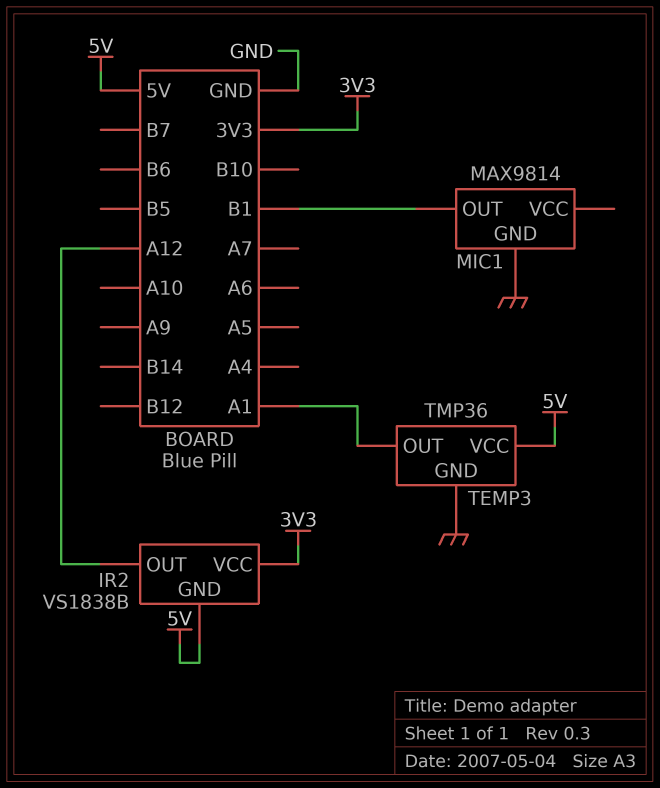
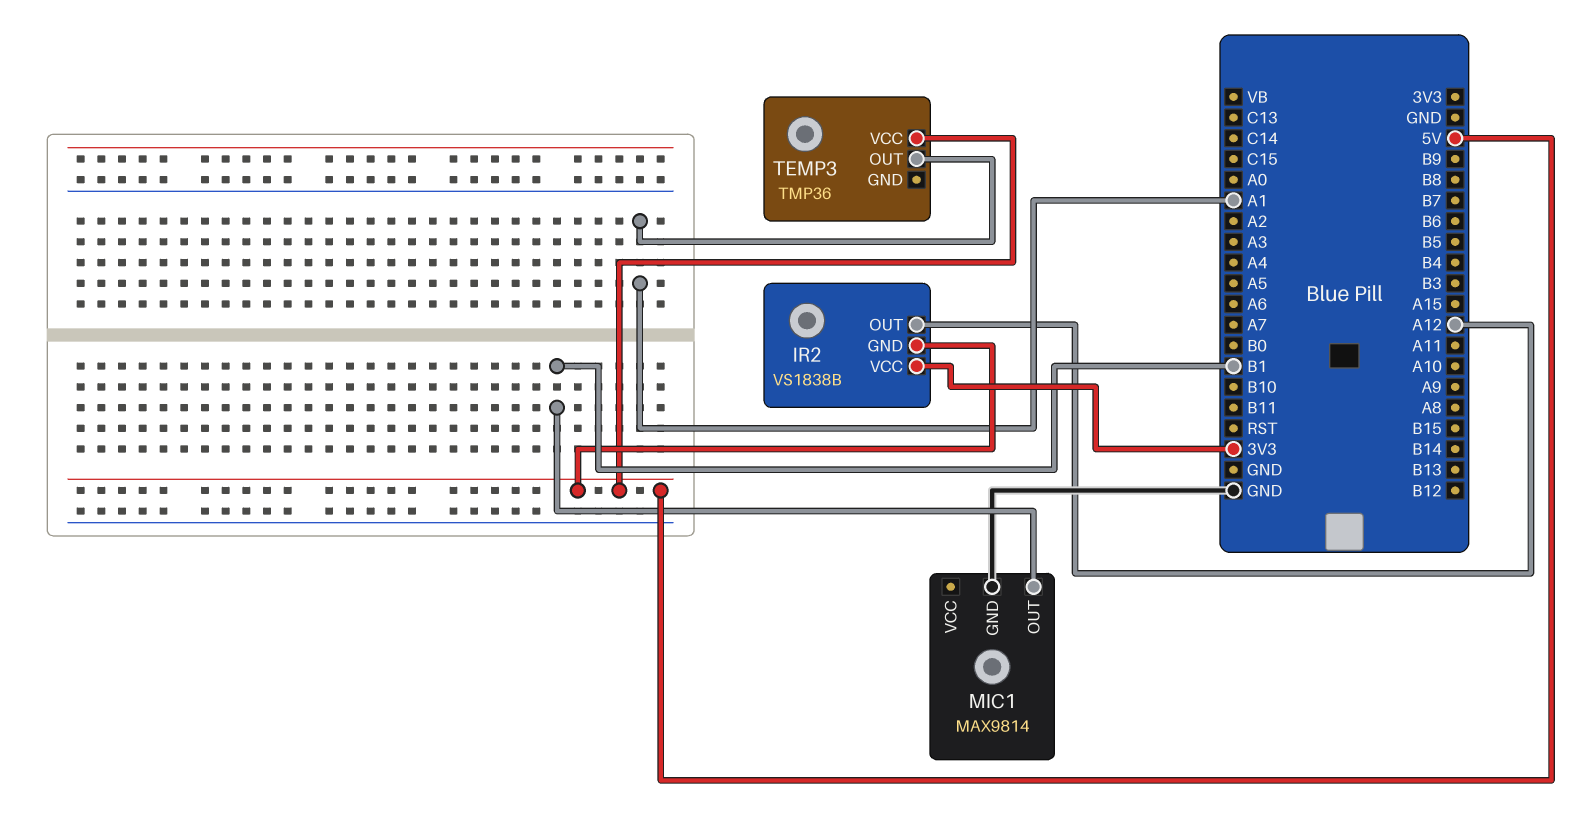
TEMP3 pin GND: GND -> none

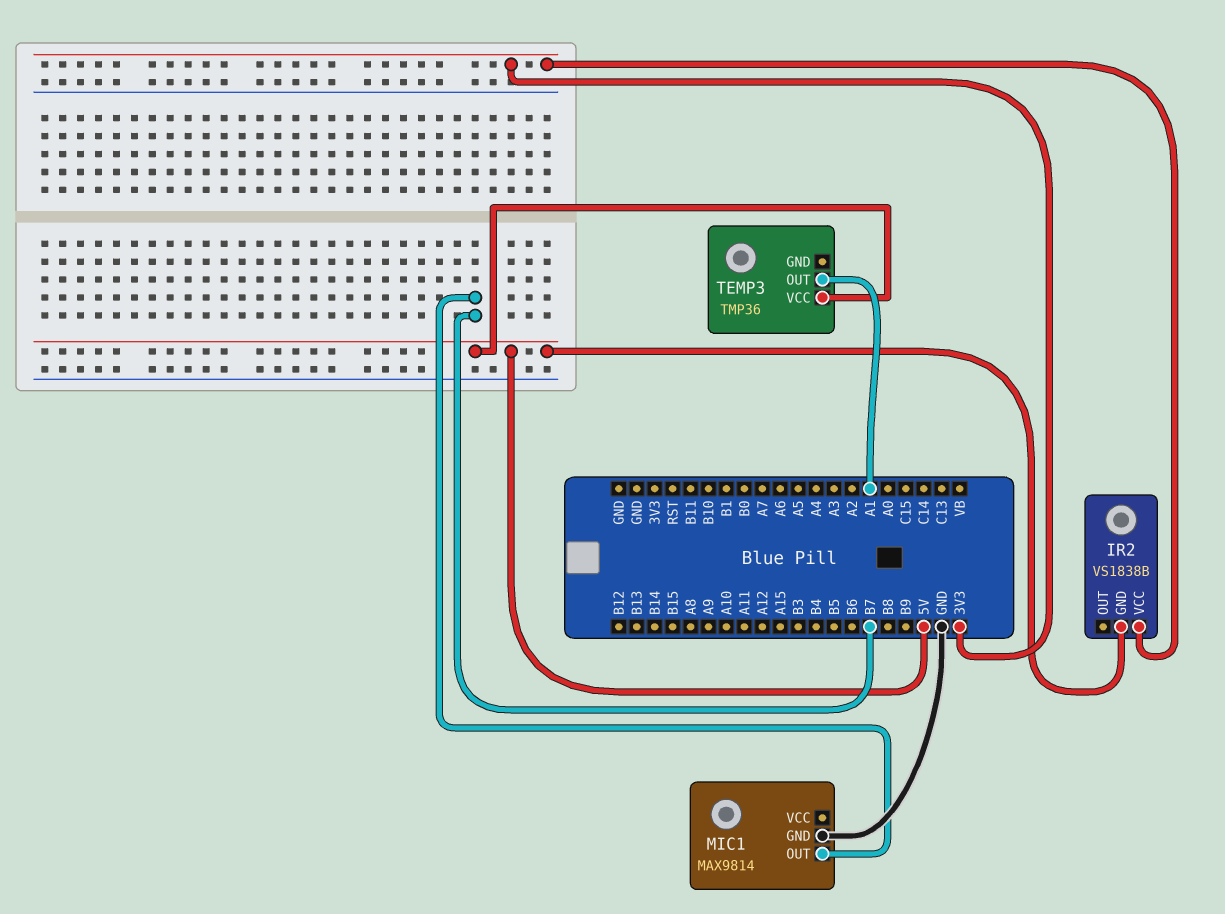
IR2 pin OUT: A12 -> none
MIC1 pin OUT: B1 -> B7

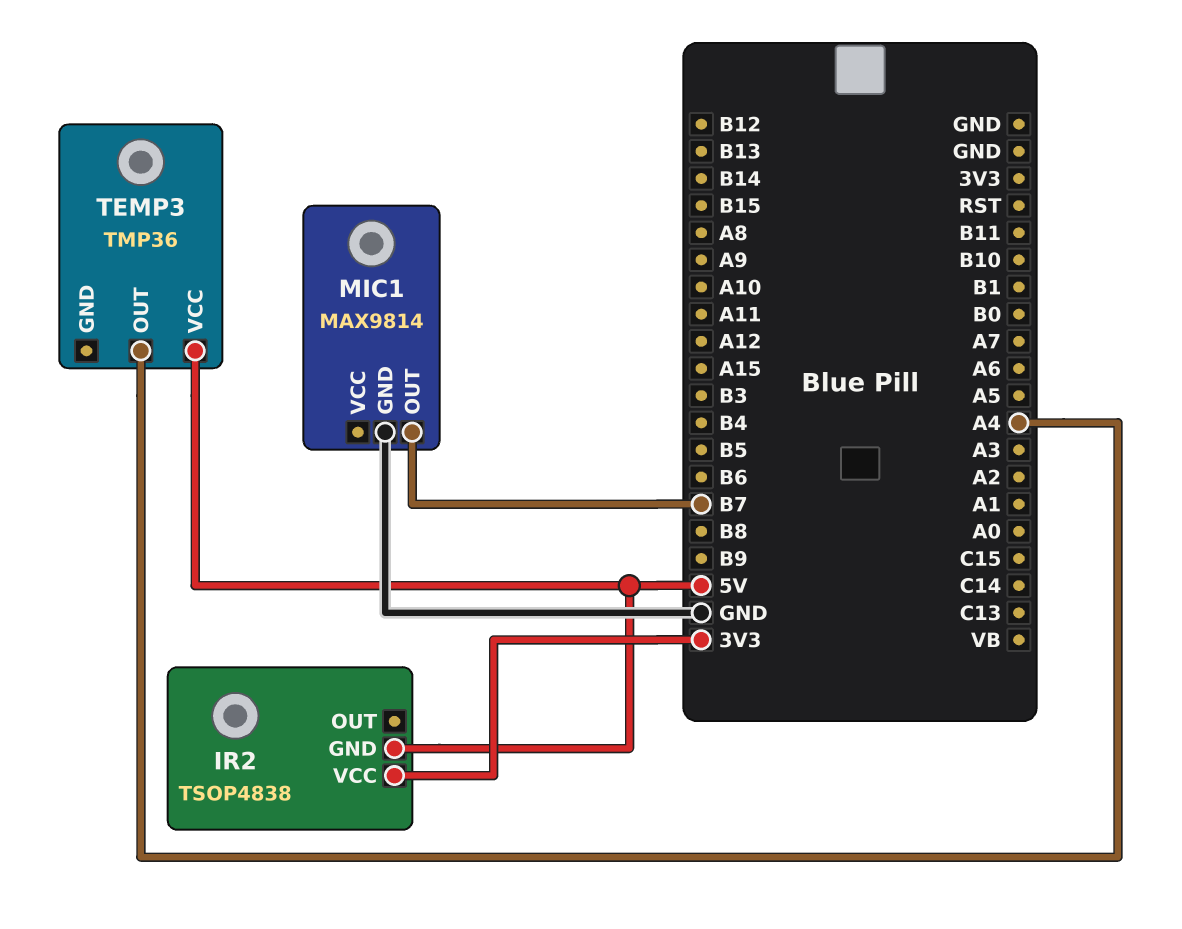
IR2: VS1838B -> TSOP4838
TEMP3 pin OUT: A1 -> A4

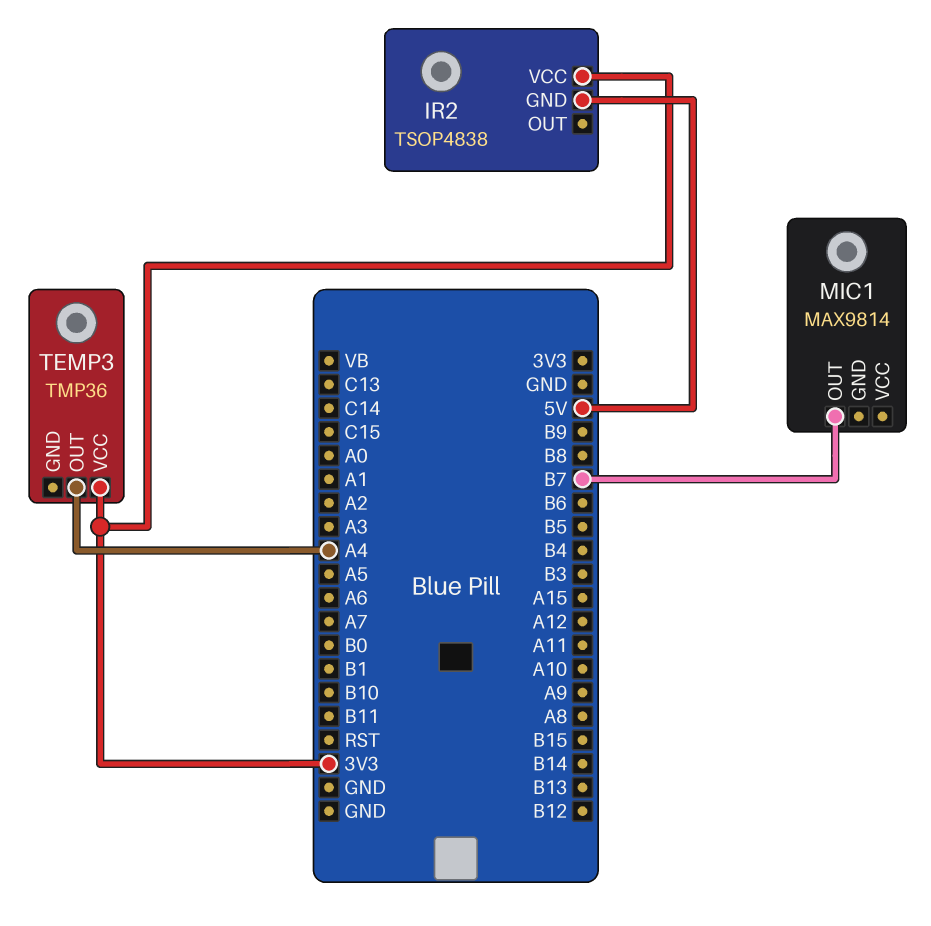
MIC1 pin GND: GND -> none
TEMP3 pin VCC: 5V -> 3V3

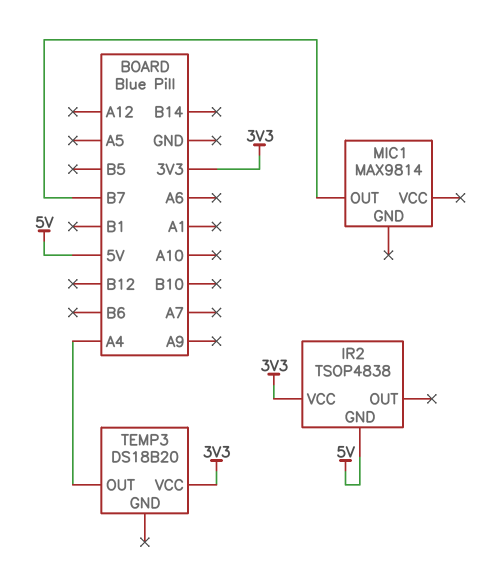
TEMP3: TMP36 -> DS18B20

